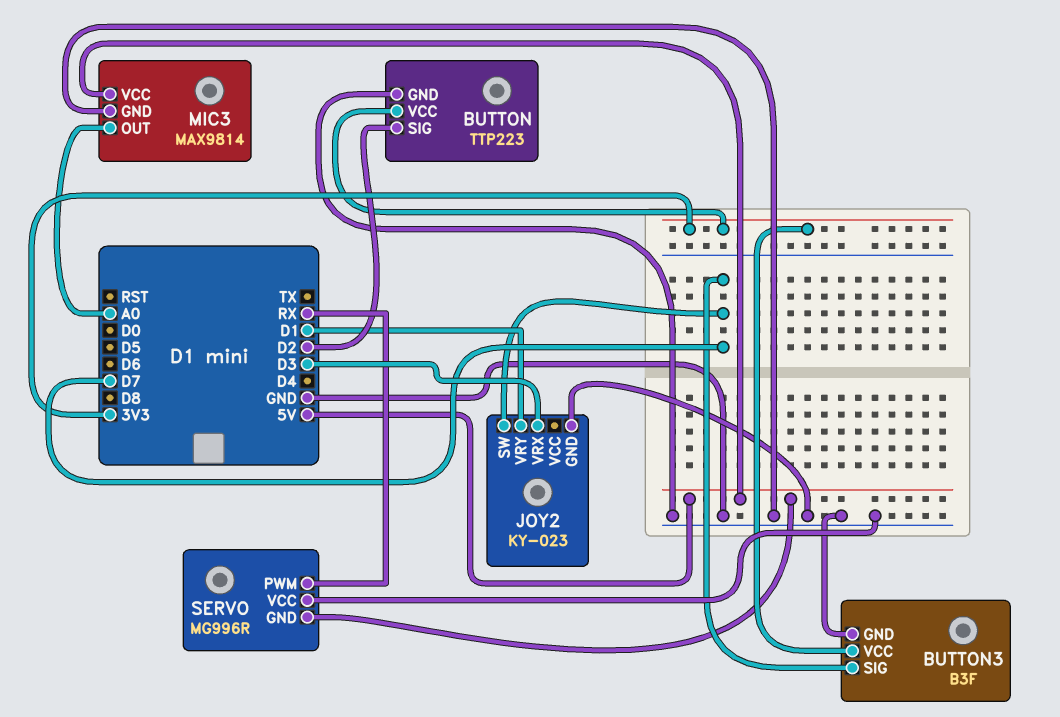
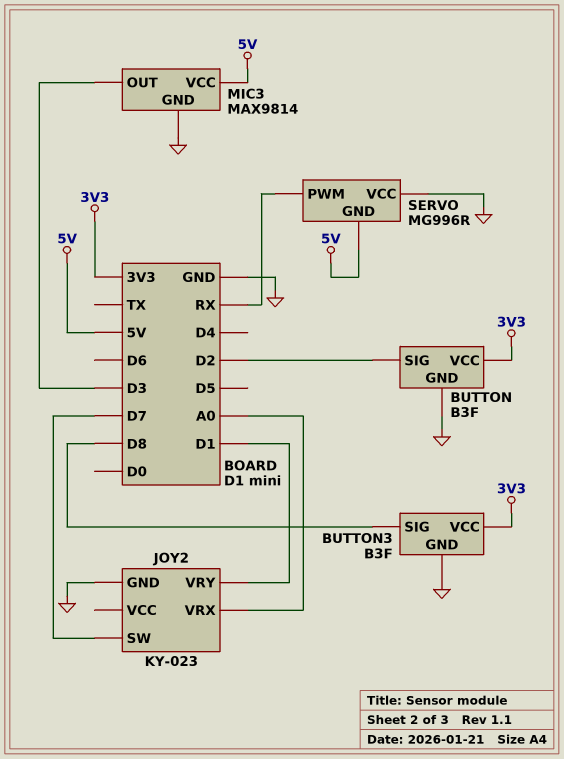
BUTTON: TTP223 -> B3F
BUTTON3 pin SIG: D7 -> D8
JOY2 pin VRX: D3 -> A0
MIC3 pin OUT: A0 -> D3

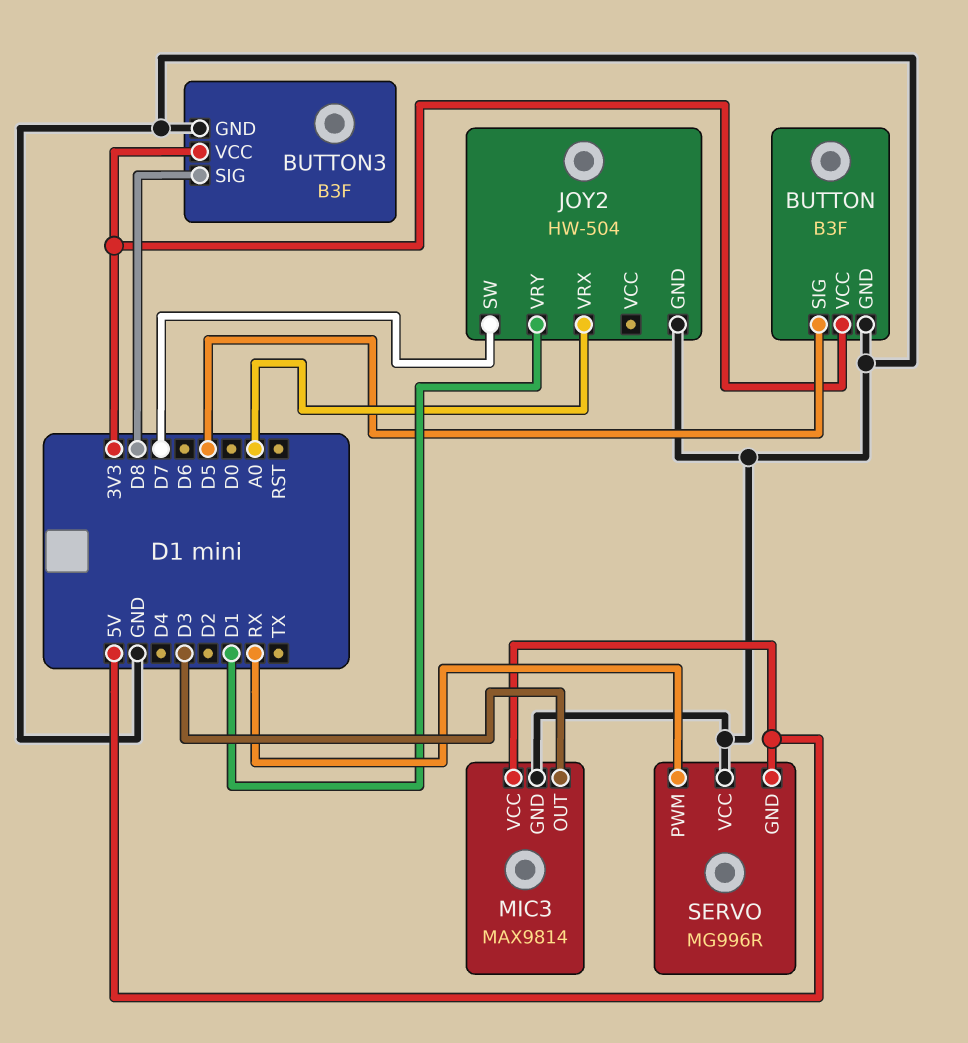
BUTTON pin SIG: D2 -> D5
JOY2: KY-023 -> HW-504

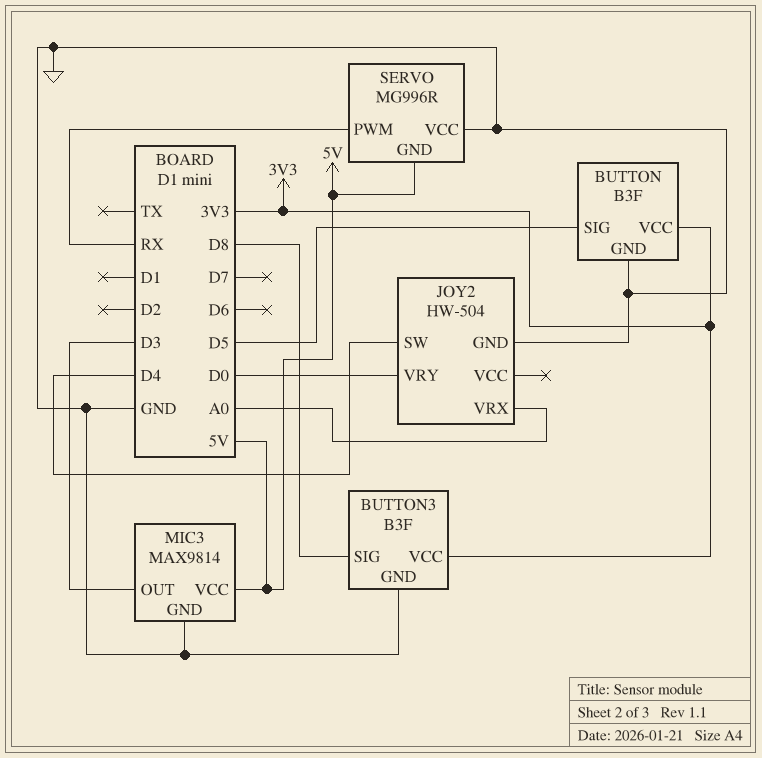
JOY2 pin SW: D7 -> D4
JOY2 pin VRY: D1 -> D0

